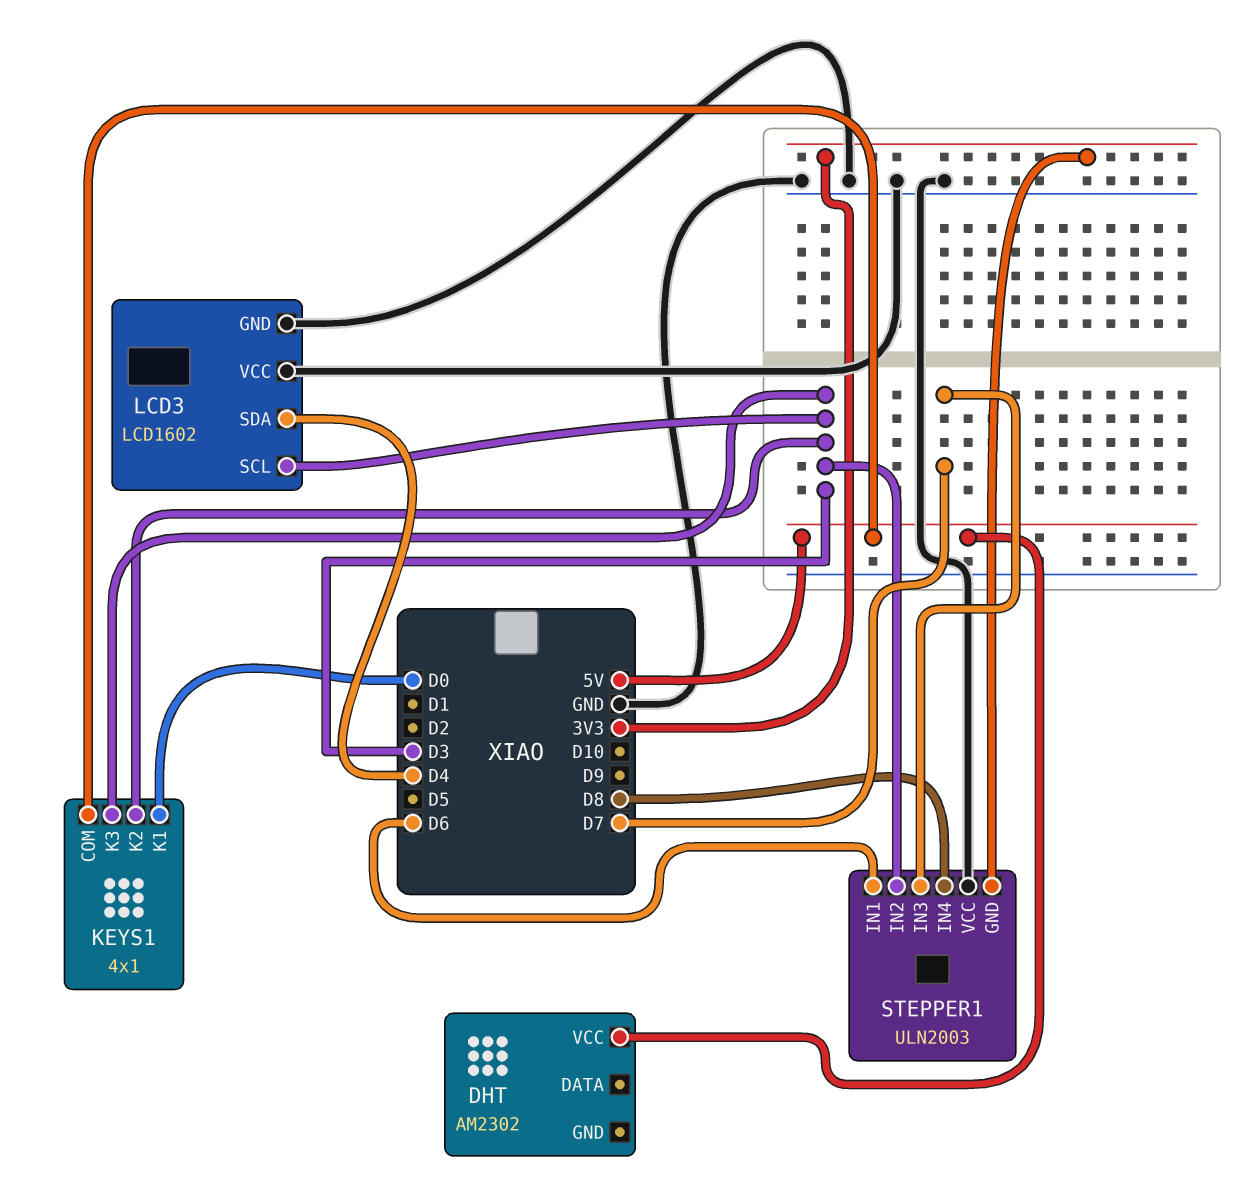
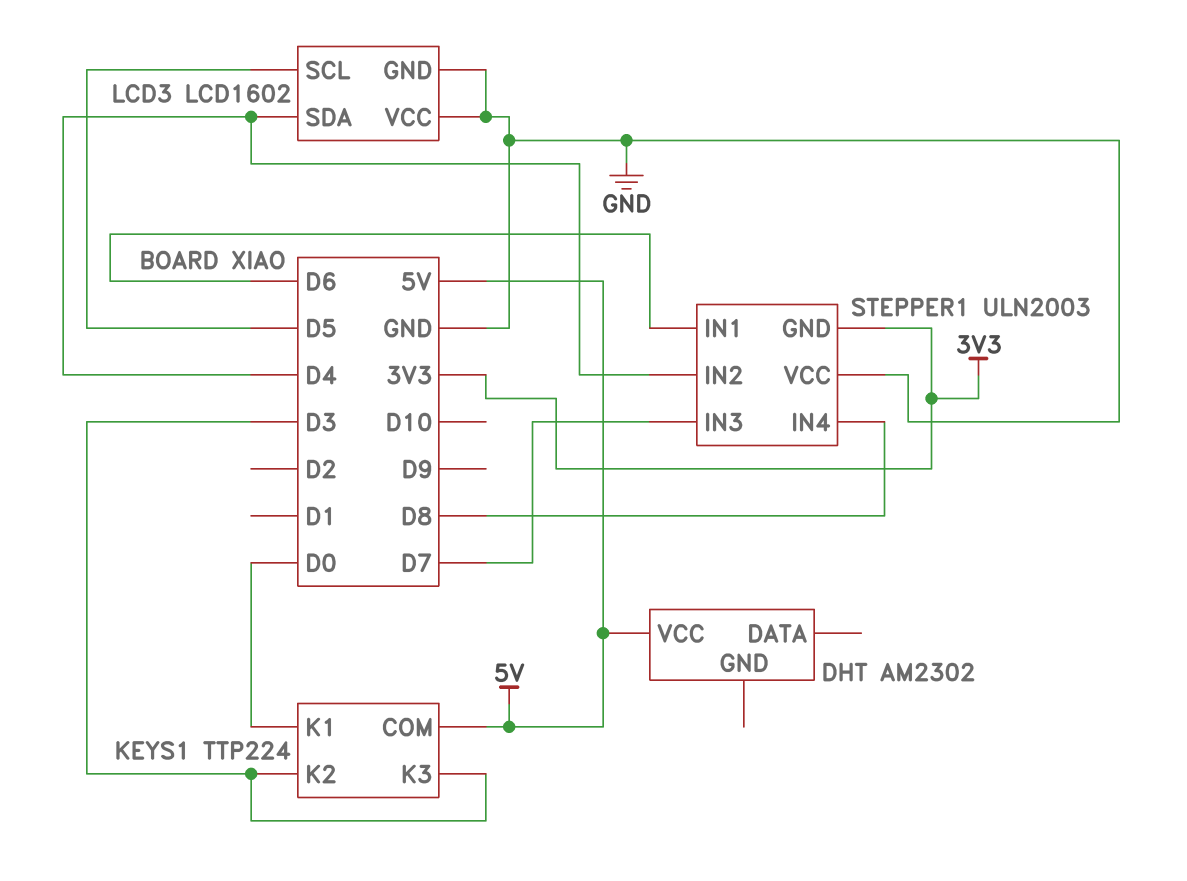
KEYS1: 4x1 -> TTP224
LCD3 pin SCL: D3 -> D5
STEPPER1 pin IN2: D3 -> D4

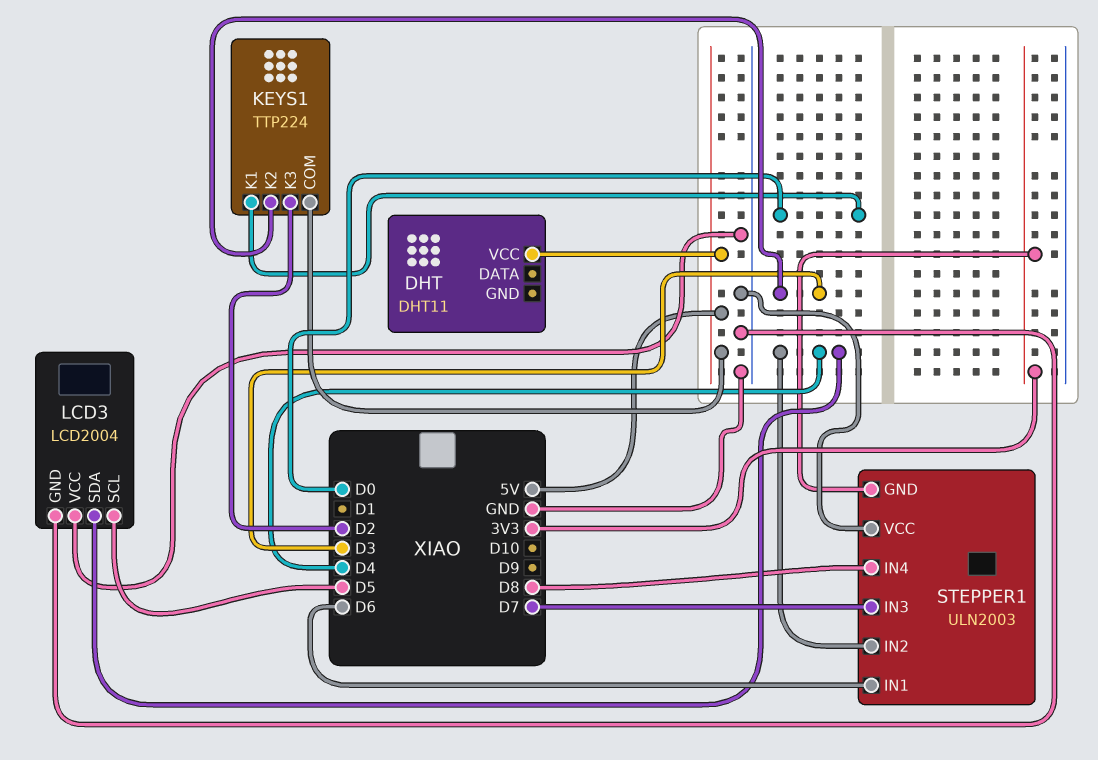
DHT: AM2302 -> DHT11
KEYS1 pin K3: D3 -> D2
LCD3: LCD1602 -> LCD2004

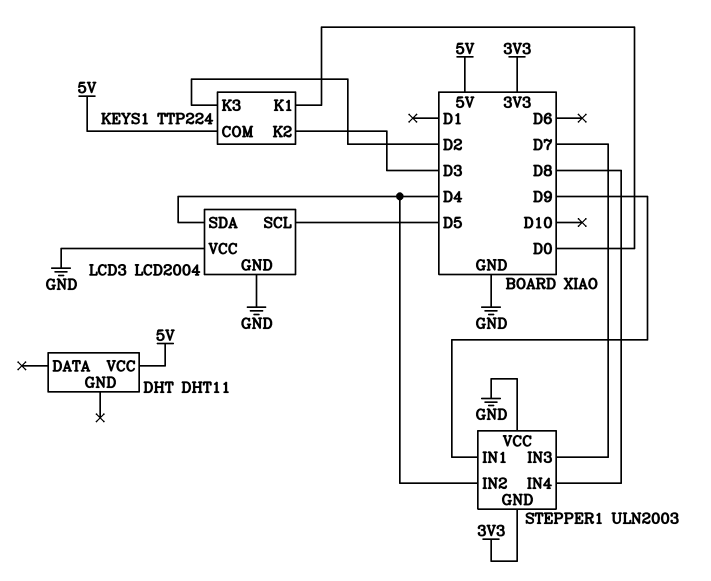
STEPPER1 pin IN1: D6 -> D9

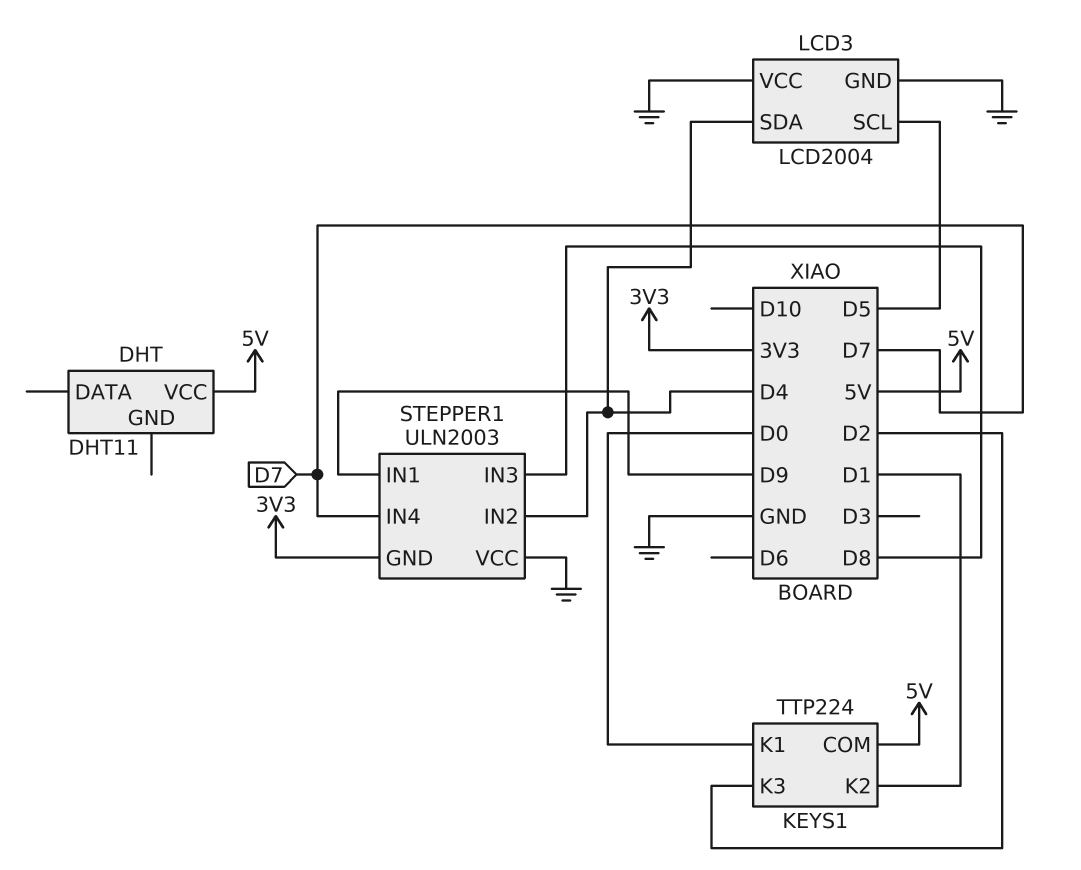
KEYS1 pin K2: D3 -> D1
STEPPER1 pin IN3: D7 -> D8
STEPPER1 pin IN4: D8 -> D7

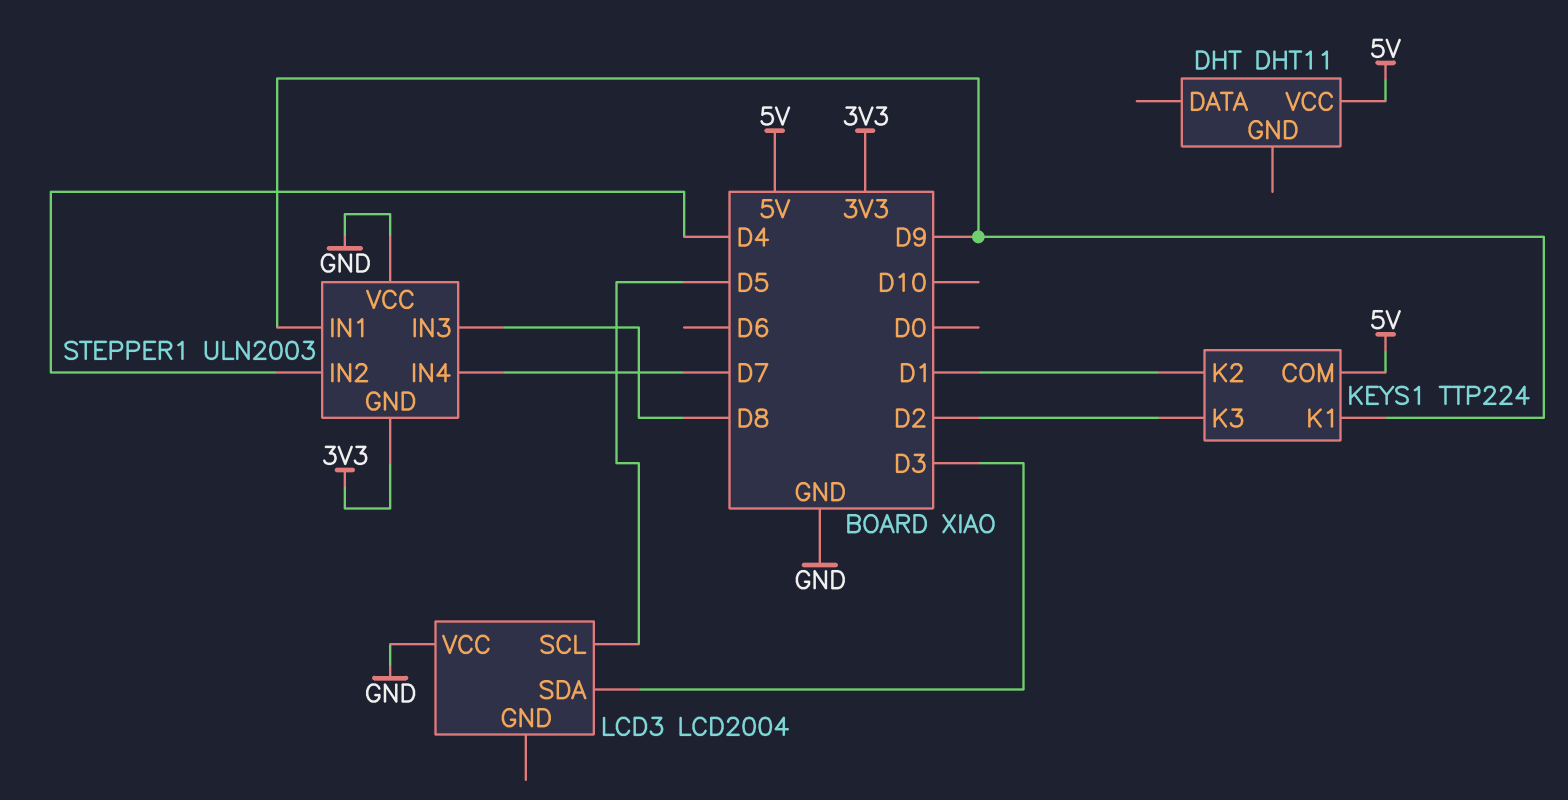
KEYS1 pin K1: D0 -> D9
LCD3 pin GND: GND -> none
LCD3 pin SDA: D4 -> D3

